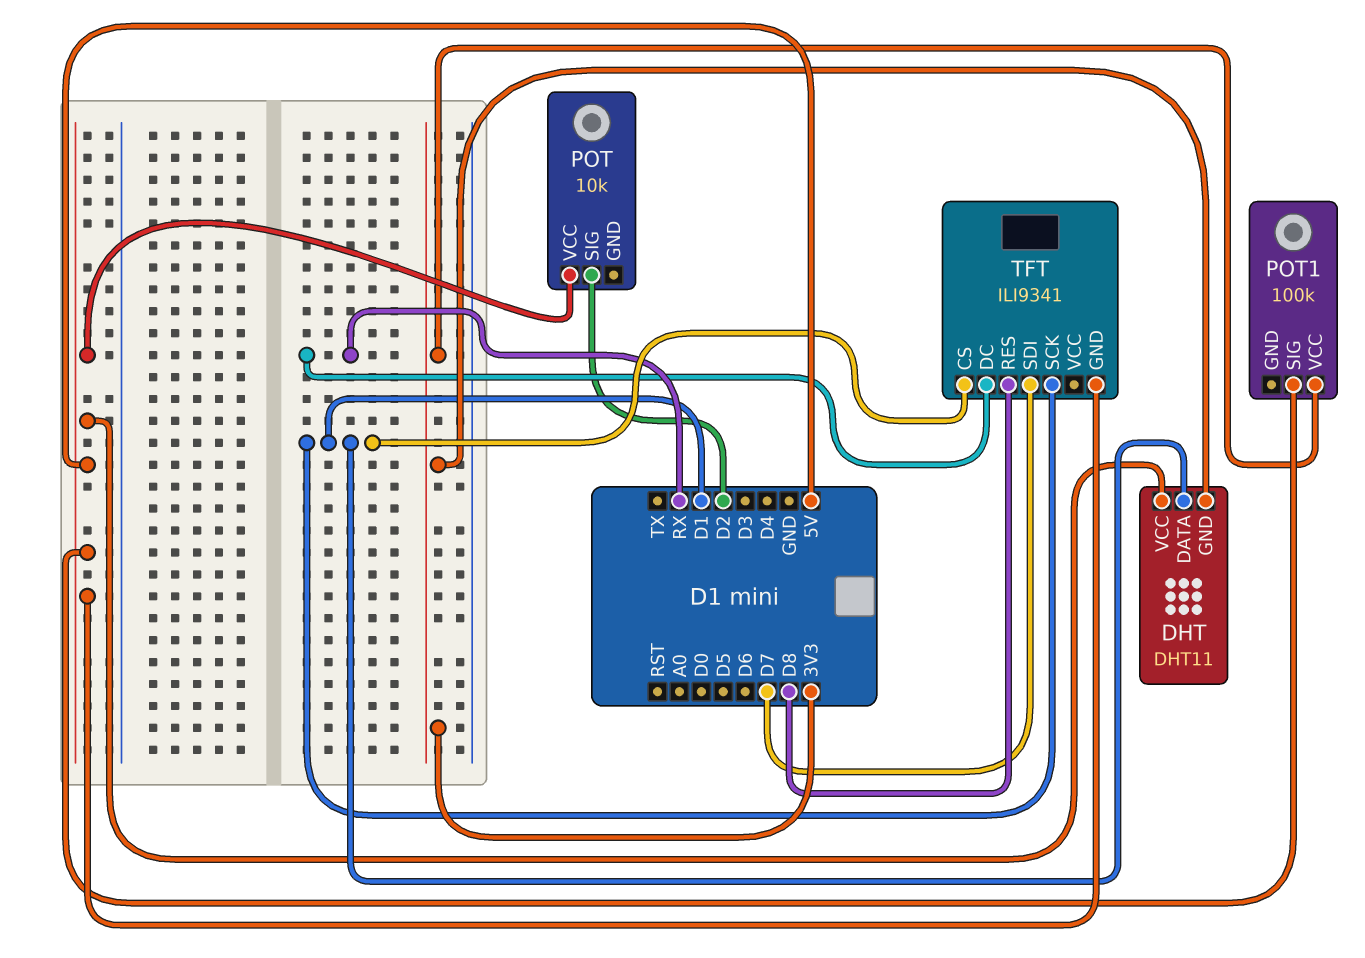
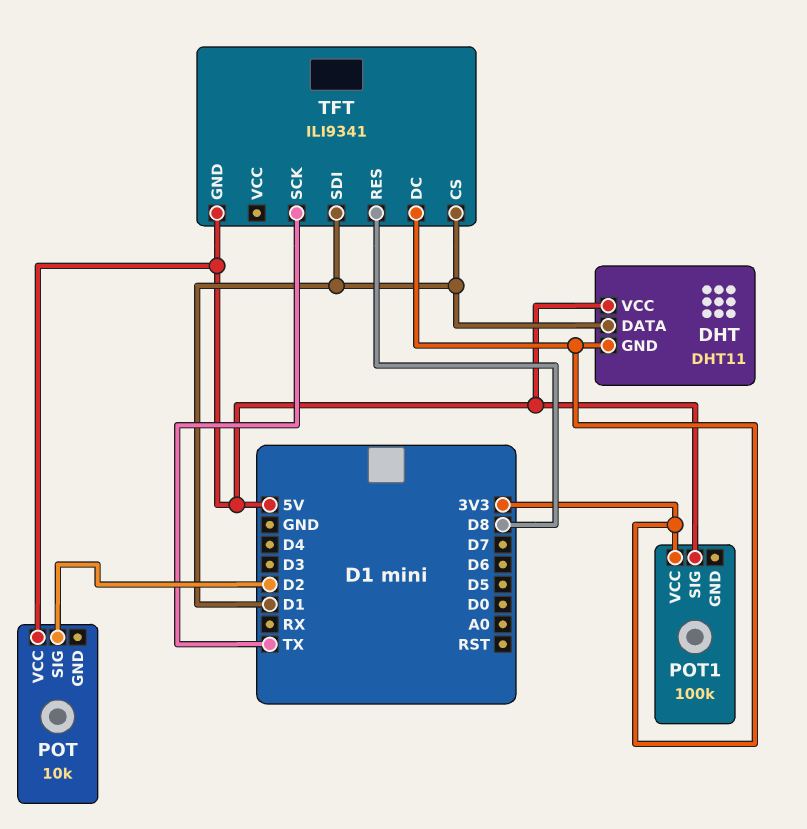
TFT pin DC: RX -> 3V3
TFT pin SCK: D1 -> TX
TFT pin SDI: D7 -> D1

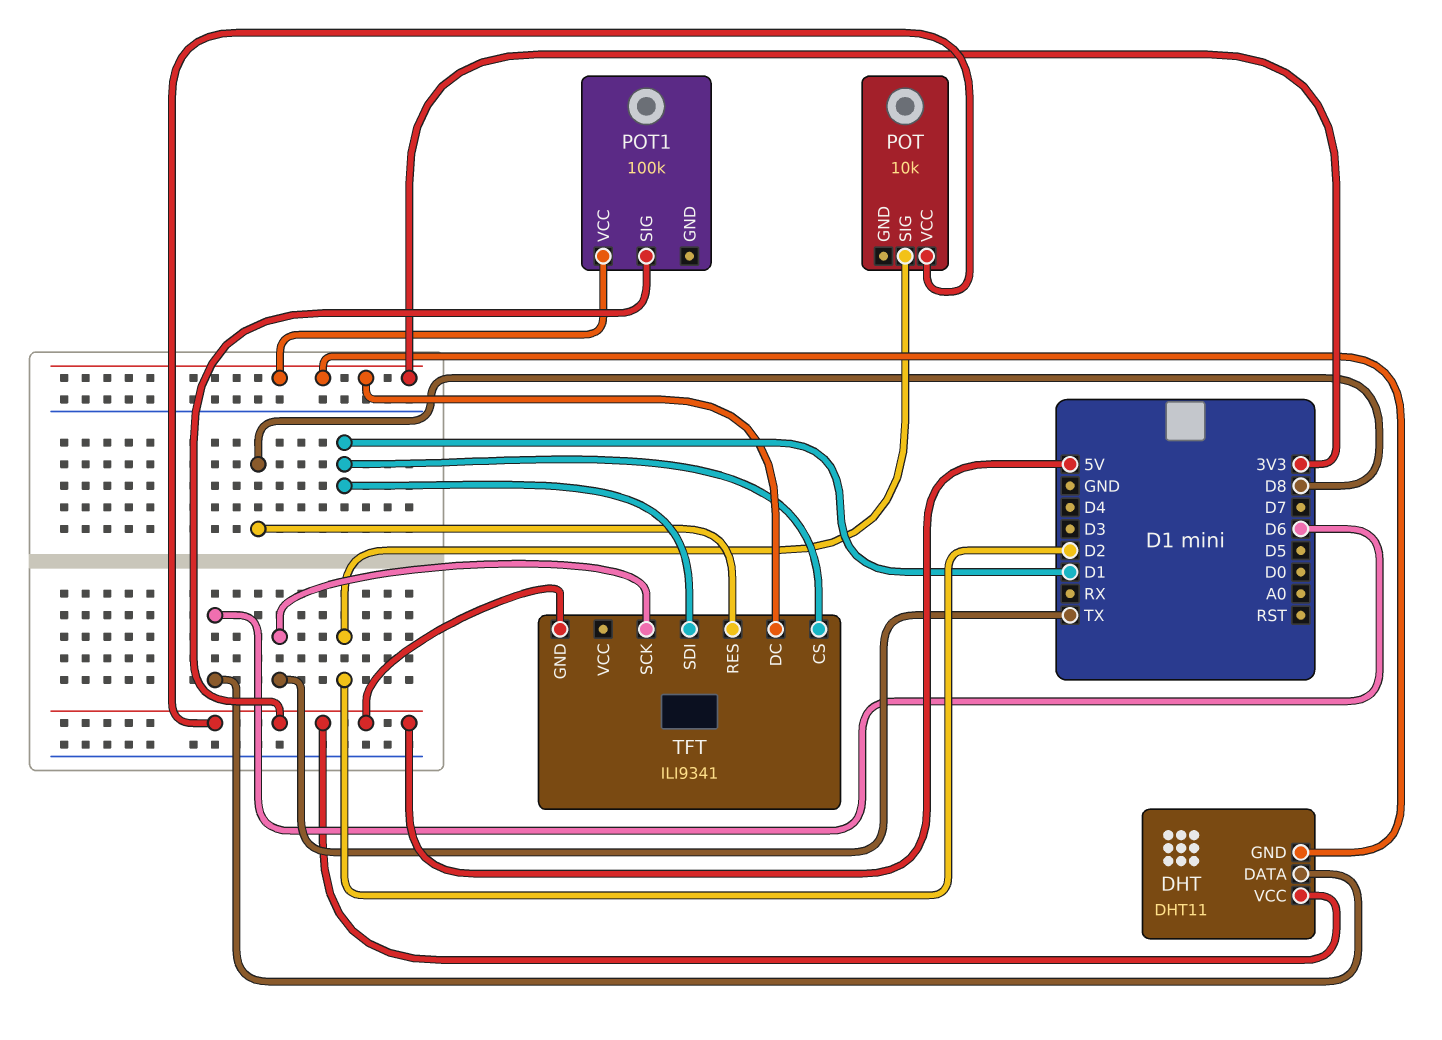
DHT pin DATA: D1 -> D6

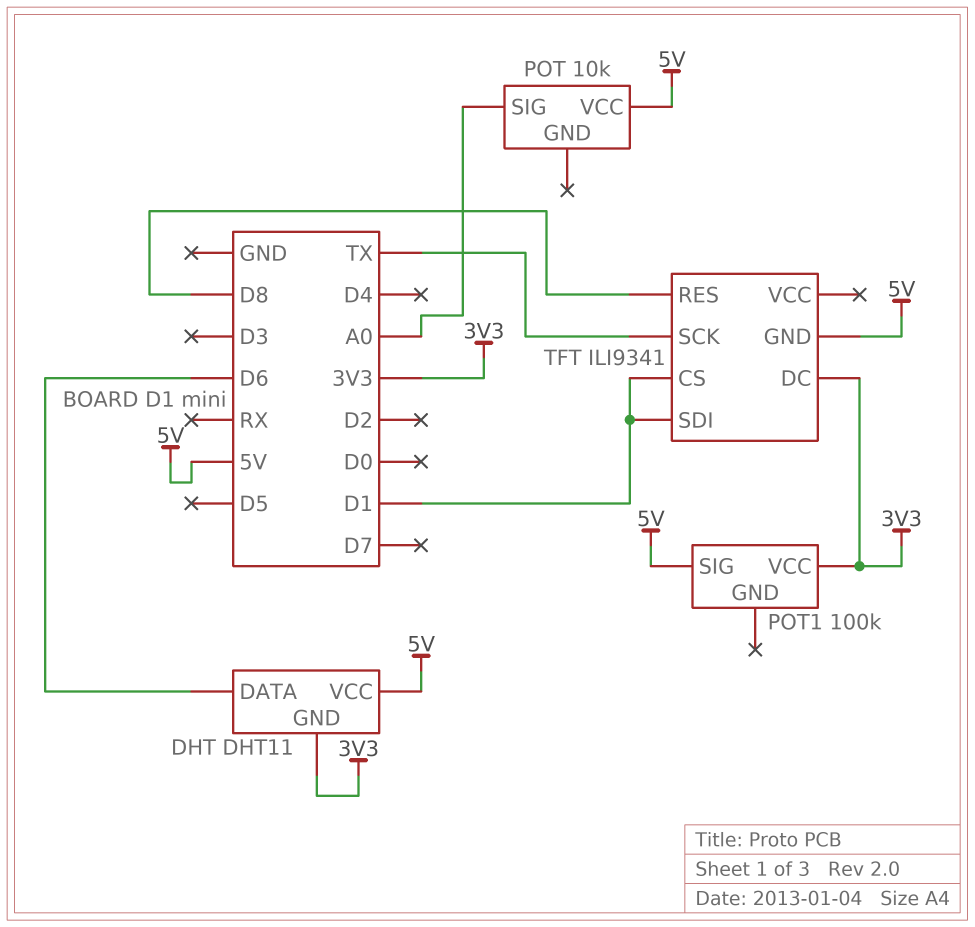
POT pin SIG: D2 -> A0

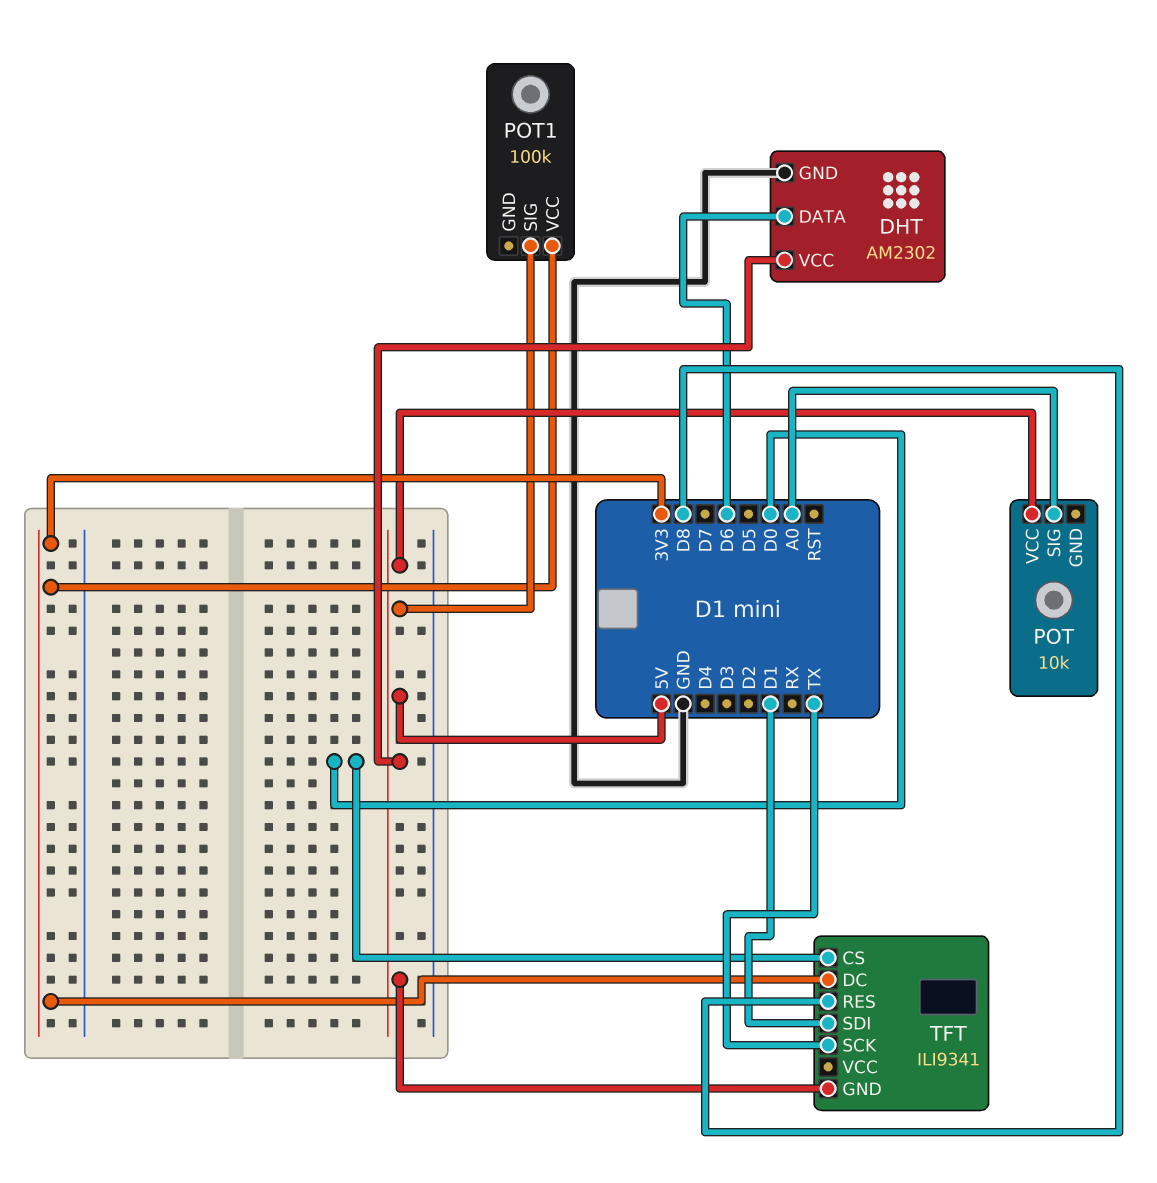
DHT: DHT11 -> AM2302
DHT pin GND: 3V3 -> GND
TFT pin CS: D1 -> D0

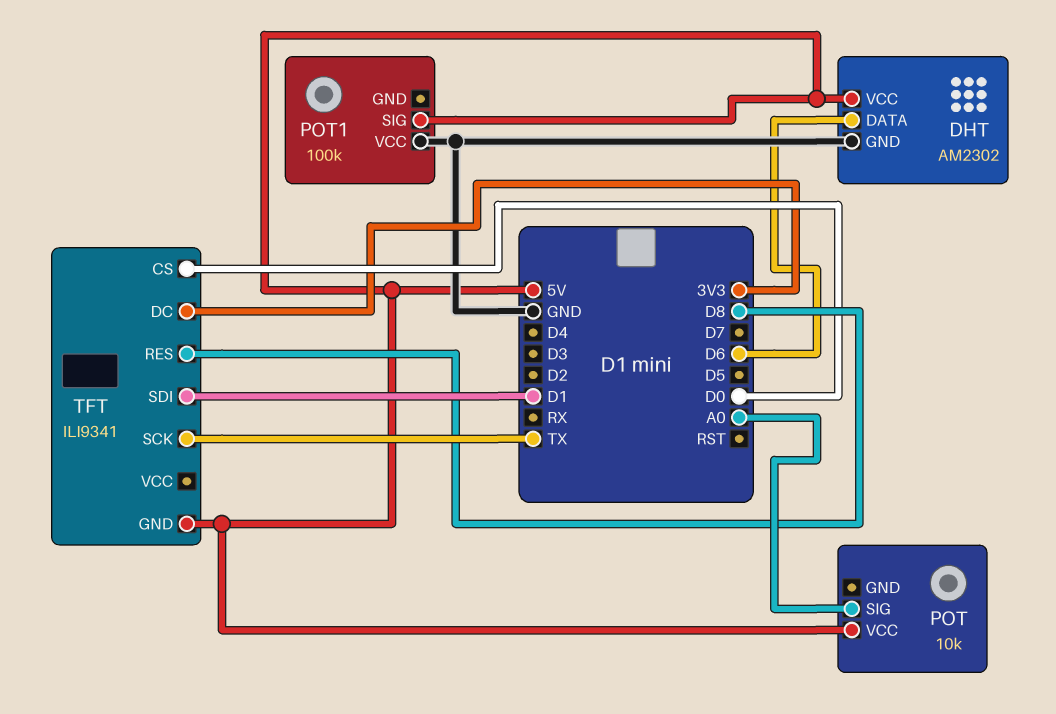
POT1 pin VCC: 3V3 -> GND

